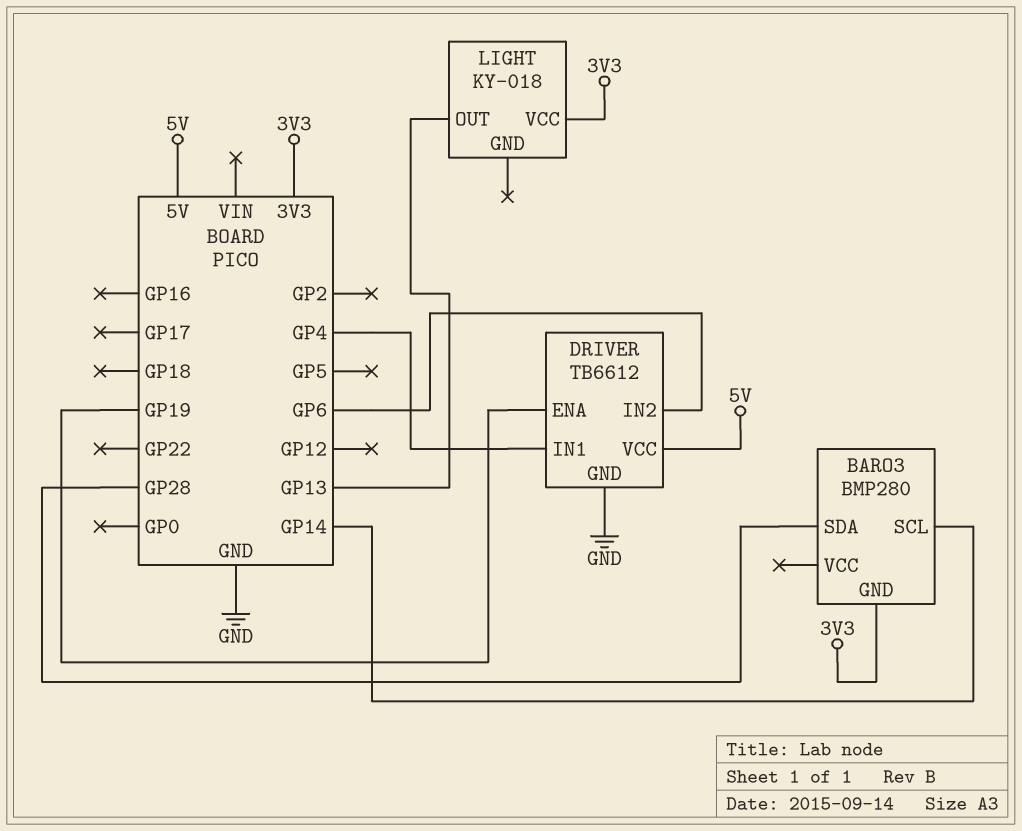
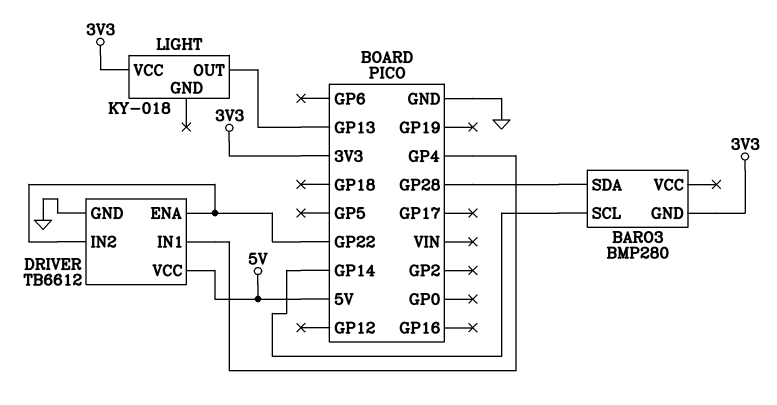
DRIVER pin ENA: GP19 -> GP22
DRIVER pin IN2: GP6 -> GP22

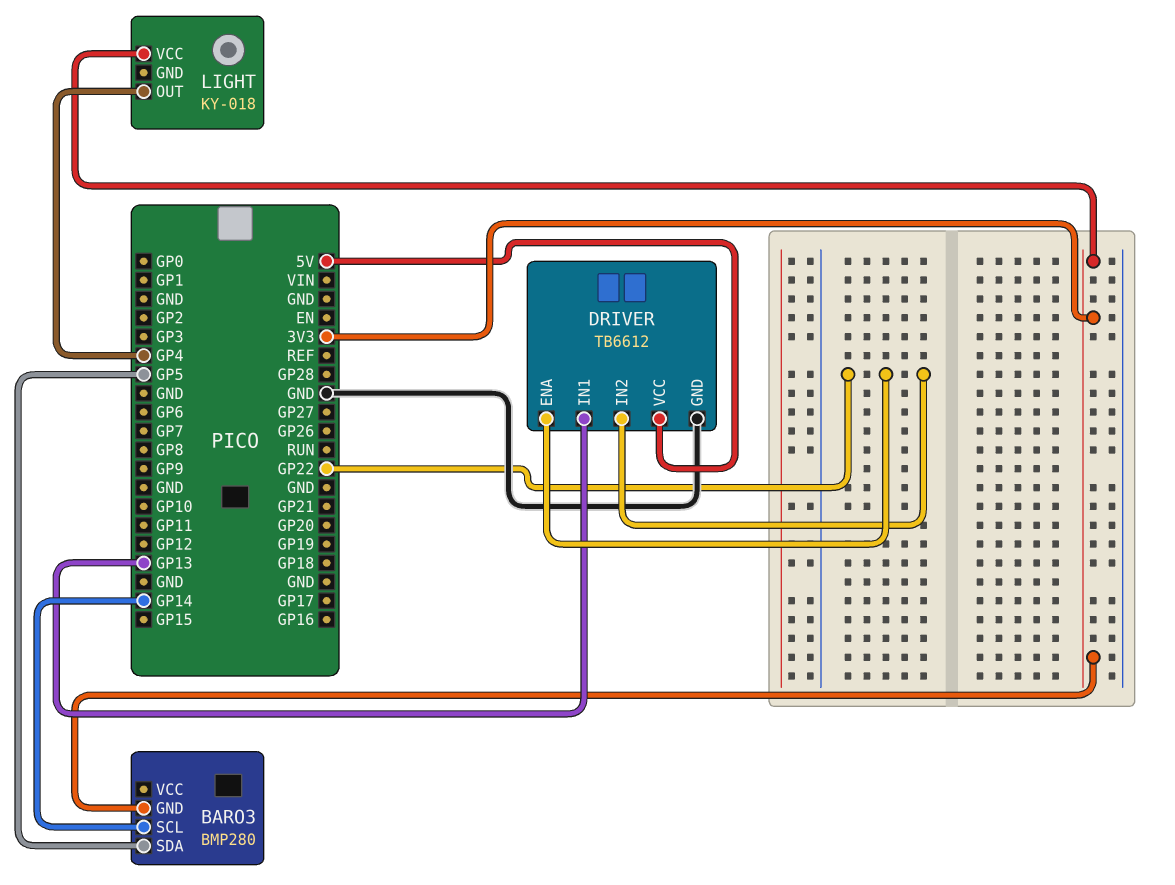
BARO3 pin SDA: GP28 -> GP5
DRIVER pin IN1: GP4 -> GP13
LIGHT pin OUT: GP13 -> GP4

